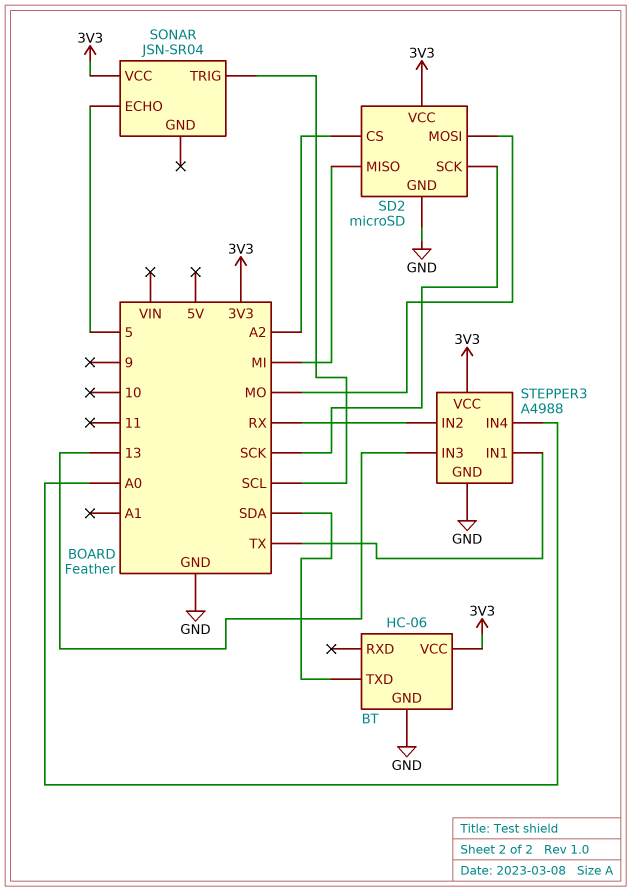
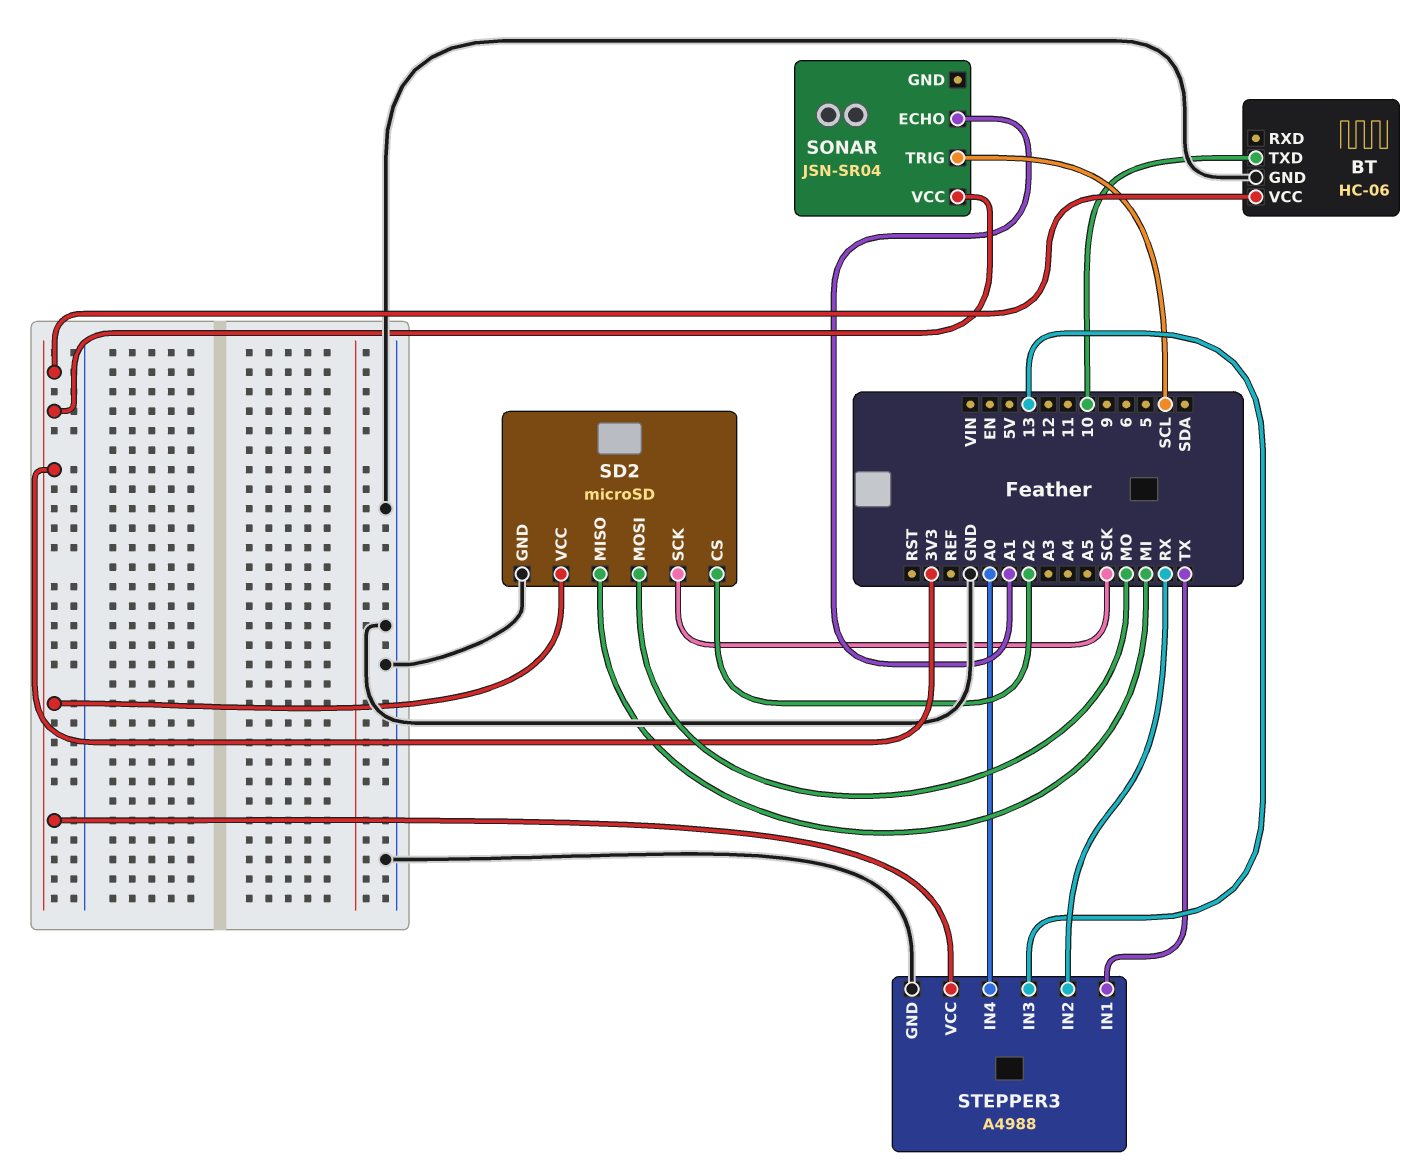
BT pin TXD: SDA -> 10
SONAR pin ECHO: 5 -> A1

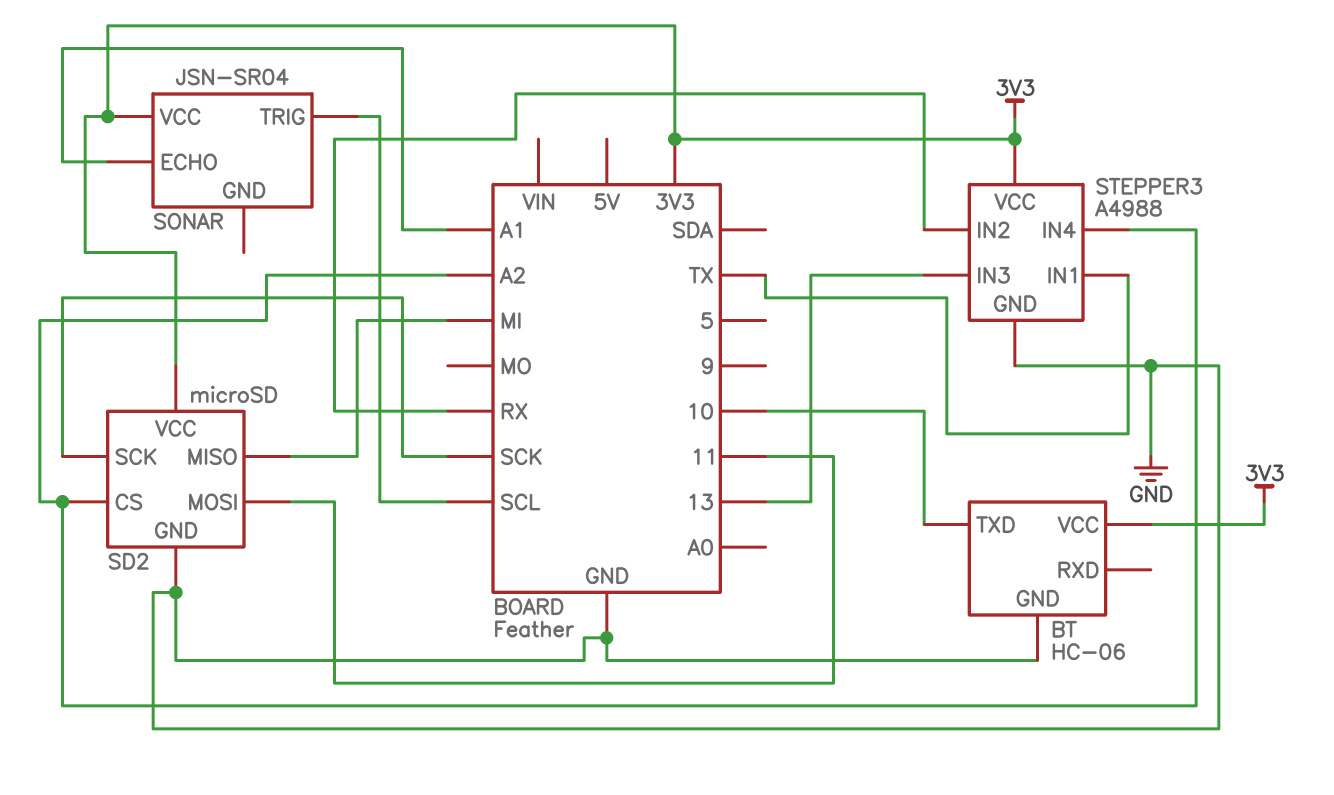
SD2 pin MOSI: MO -> 11
STEPPER3 pin IN4: A0 -> A2

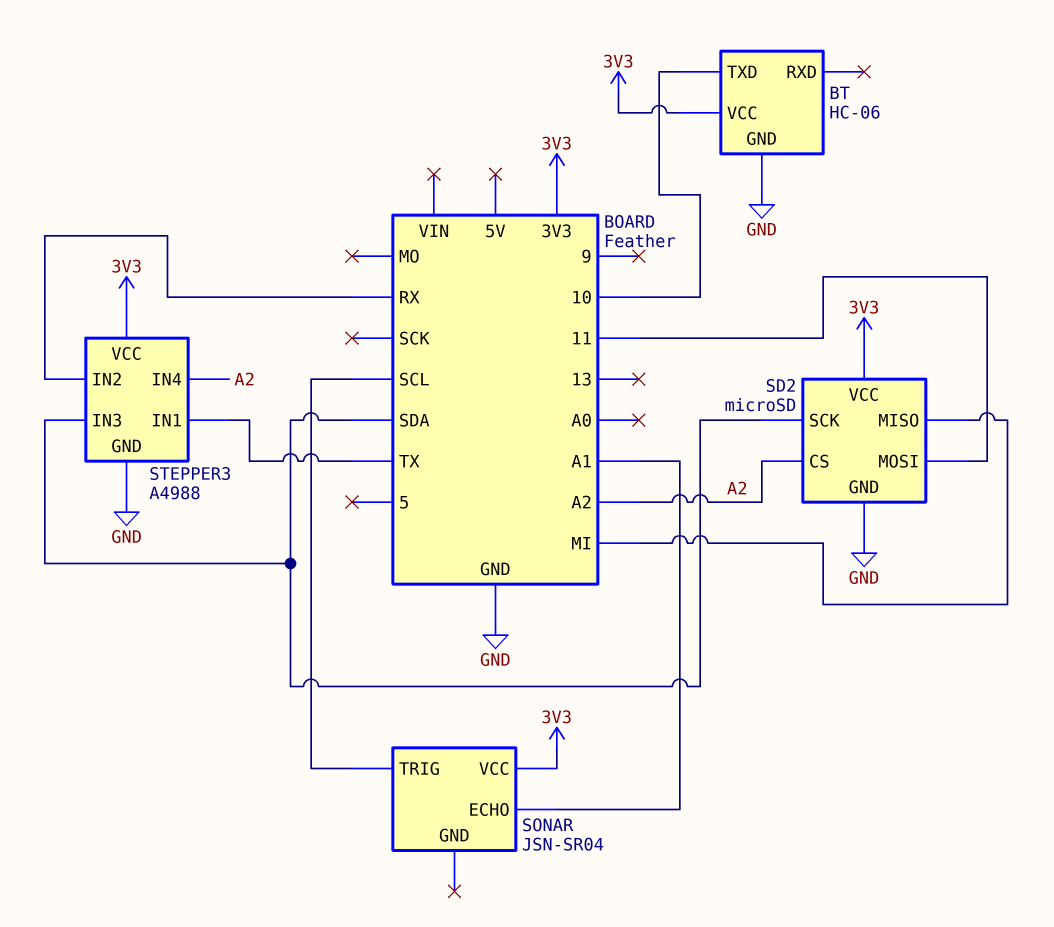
SD2 pin SCK: SCK -> SDA
STEPPER3 pin IN3: 13 -> SDA

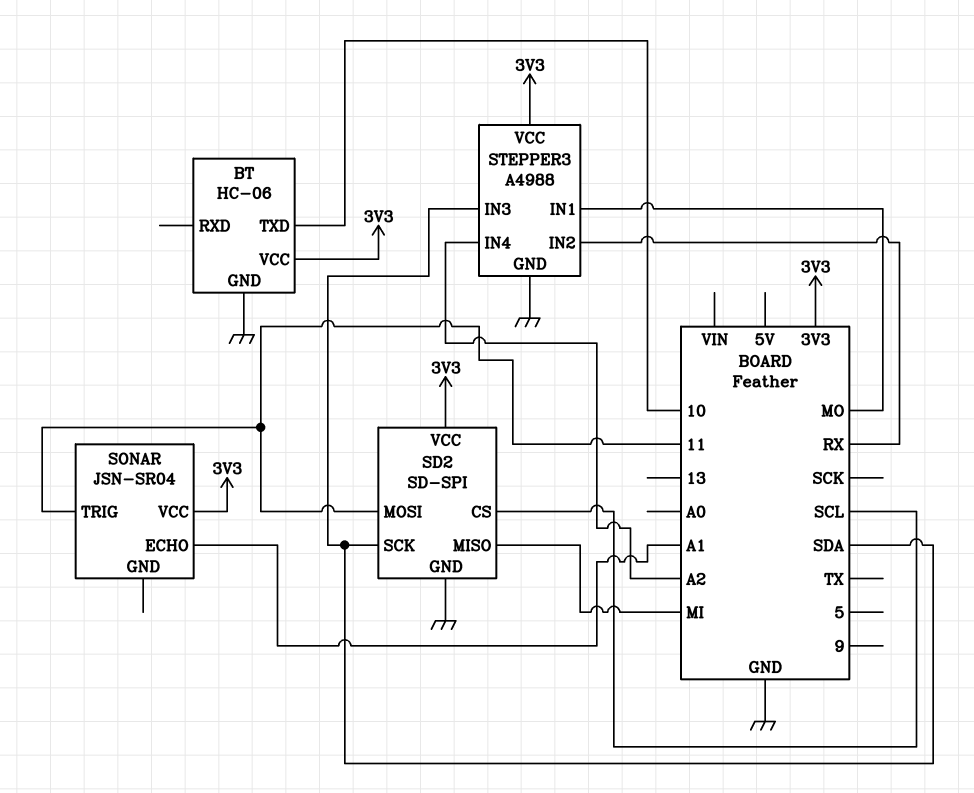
SD2: microSD -> SD-SPI
SD2 pin CS: A2 -> SCL
SONAR pin TRIG: SCL -> 11
STEPPER3 pin IN1: TX -> MO

